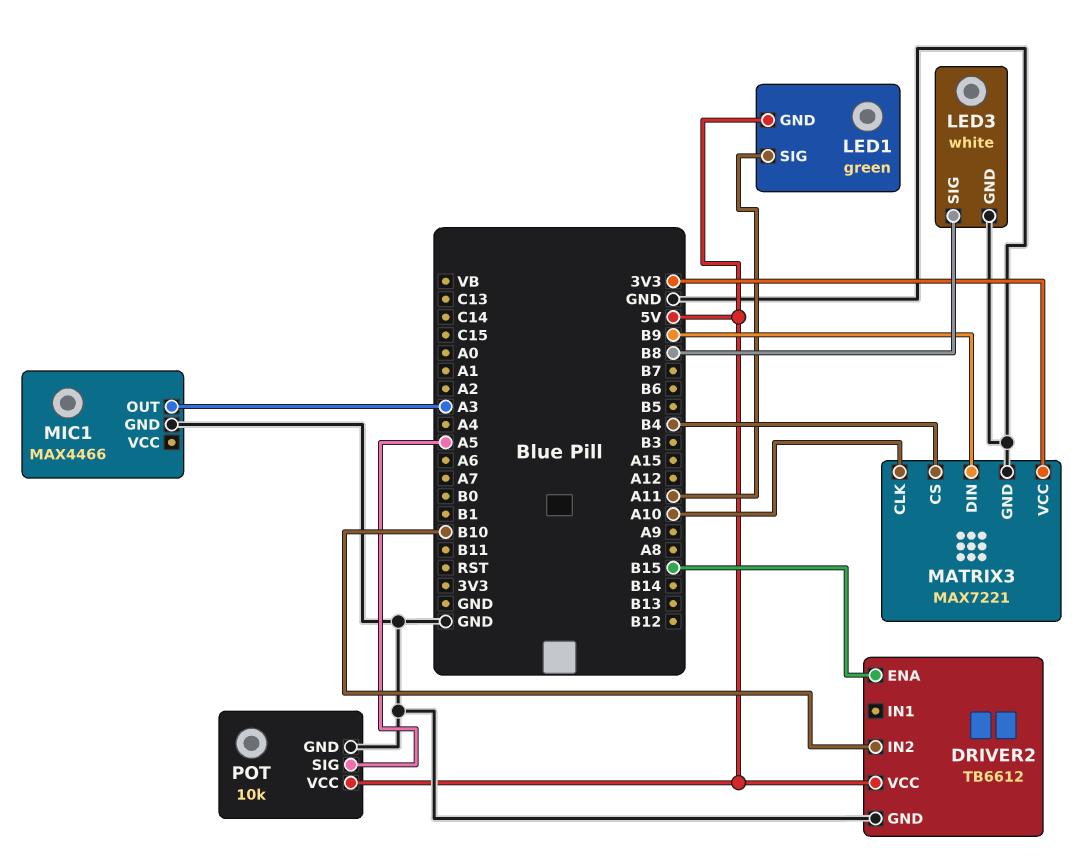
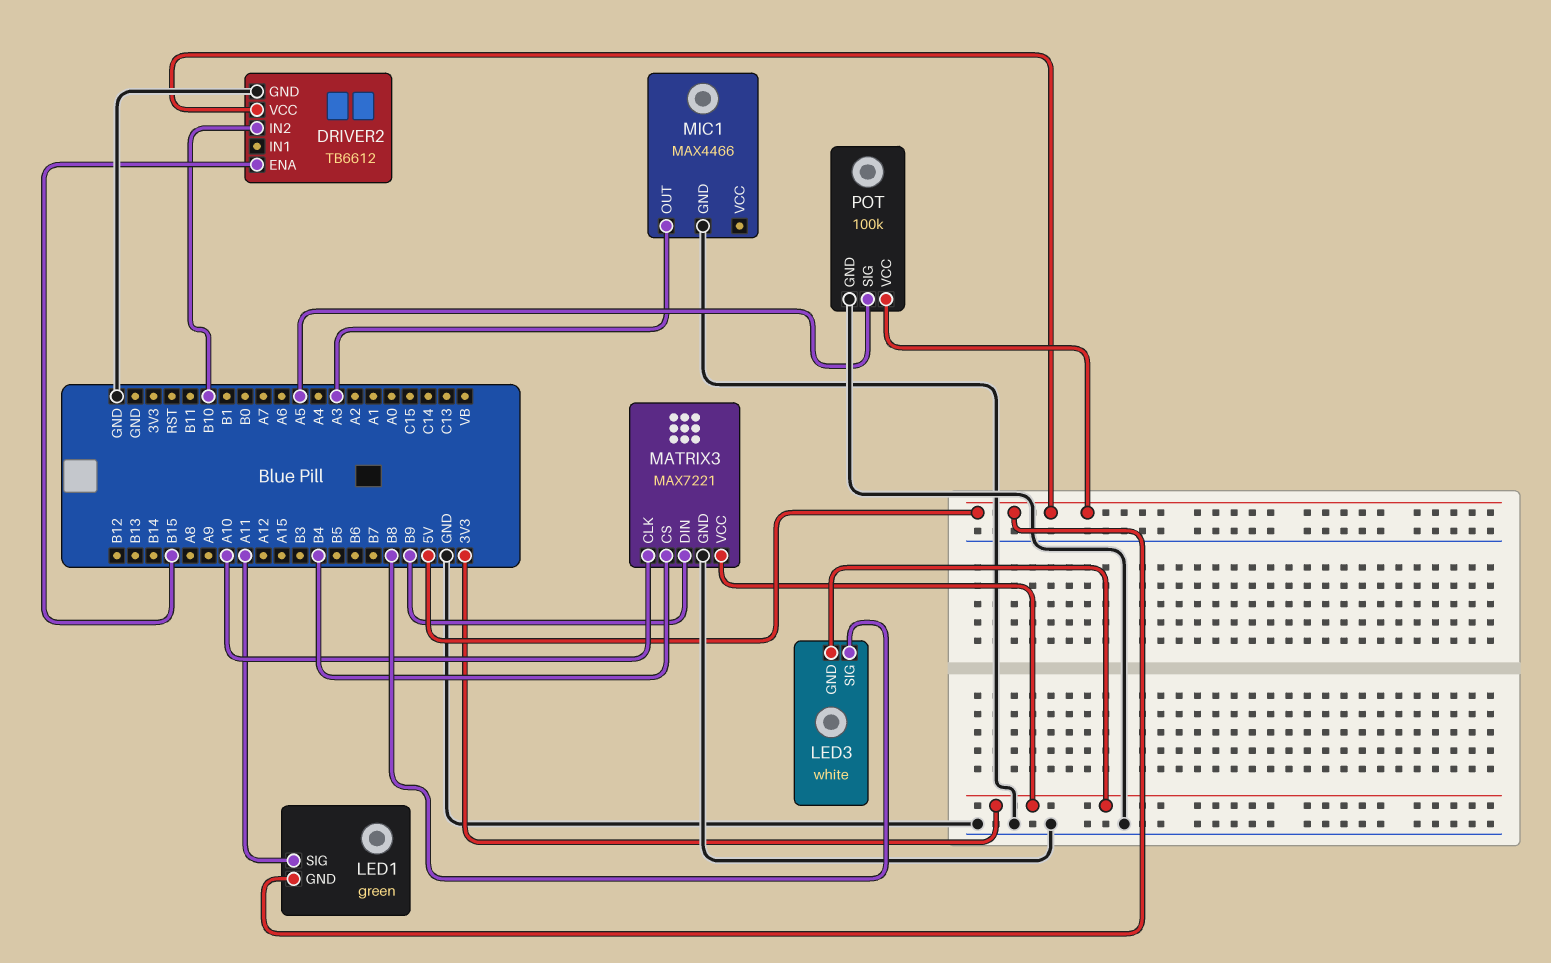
LED3 pin GND: GND -> 3V3
POT: 10k -> 100k

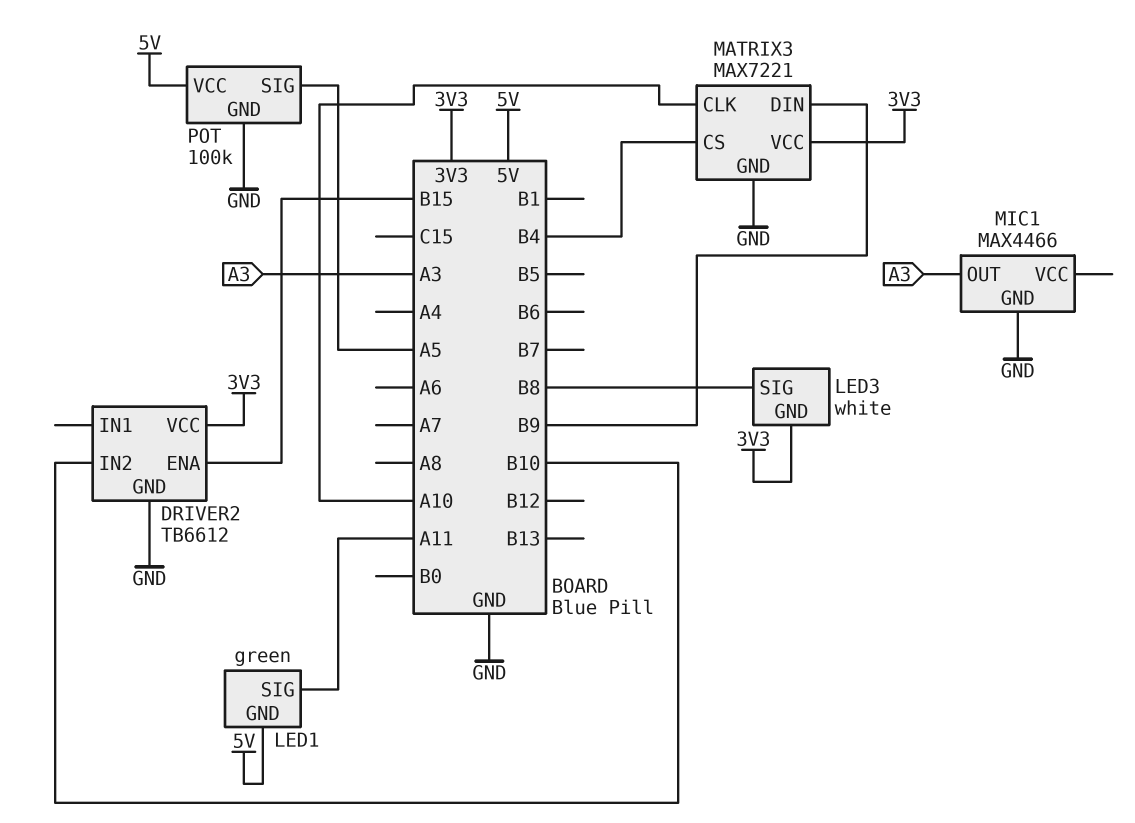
DRIVER2 pin VCC: 5V -> 3V3

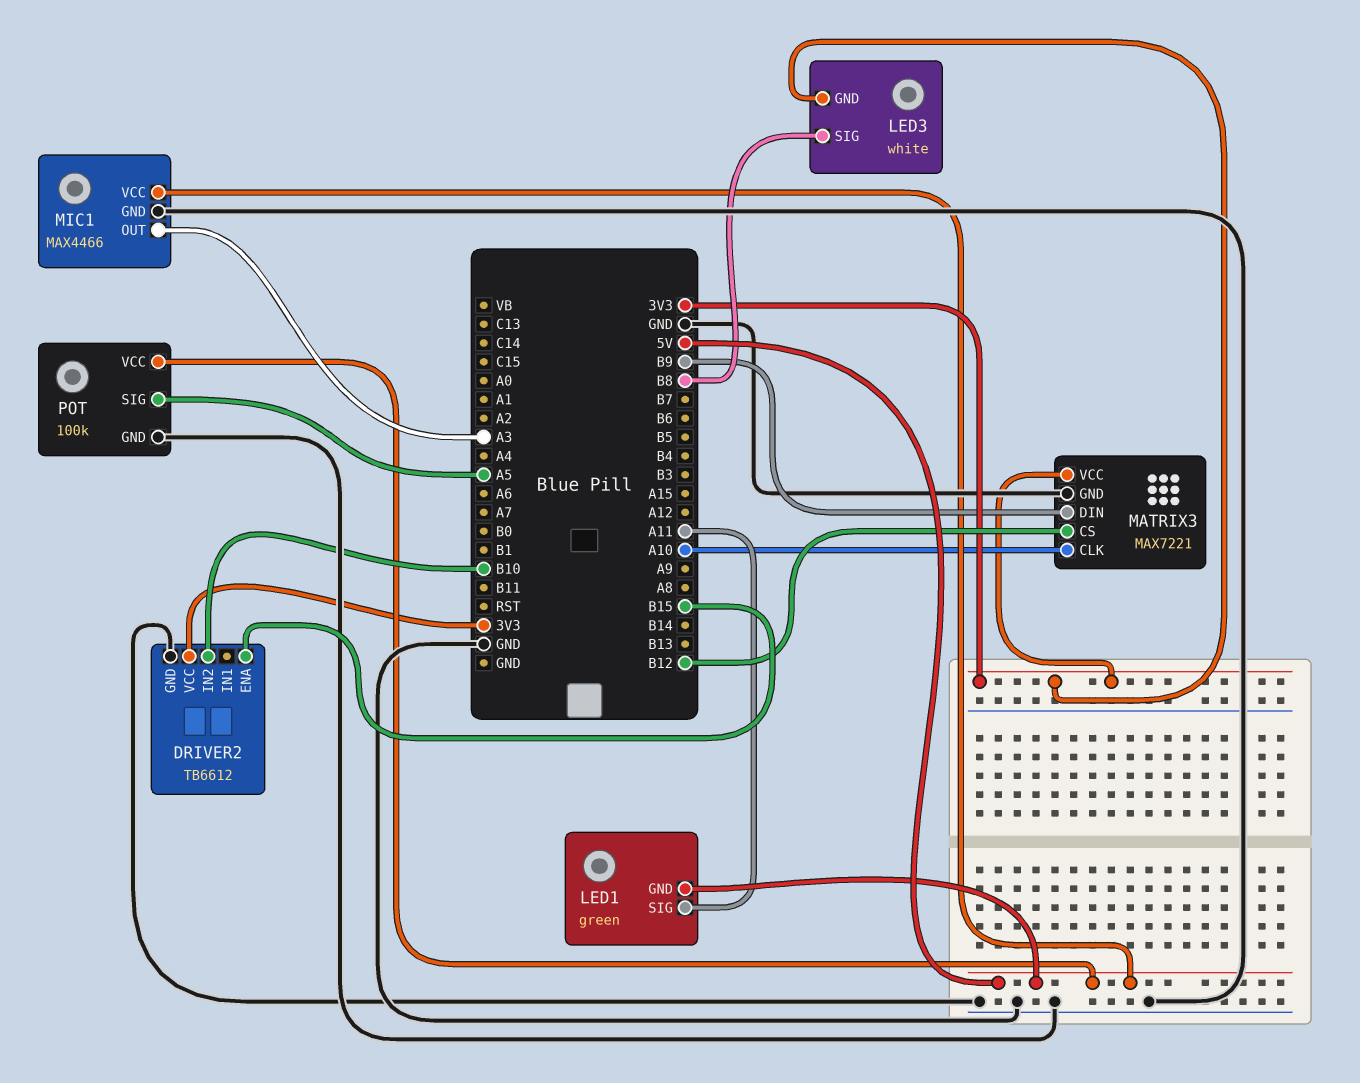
MATRIX3 pin CS: B4 -> B12
MIC1 pin VCC: none -> 5V

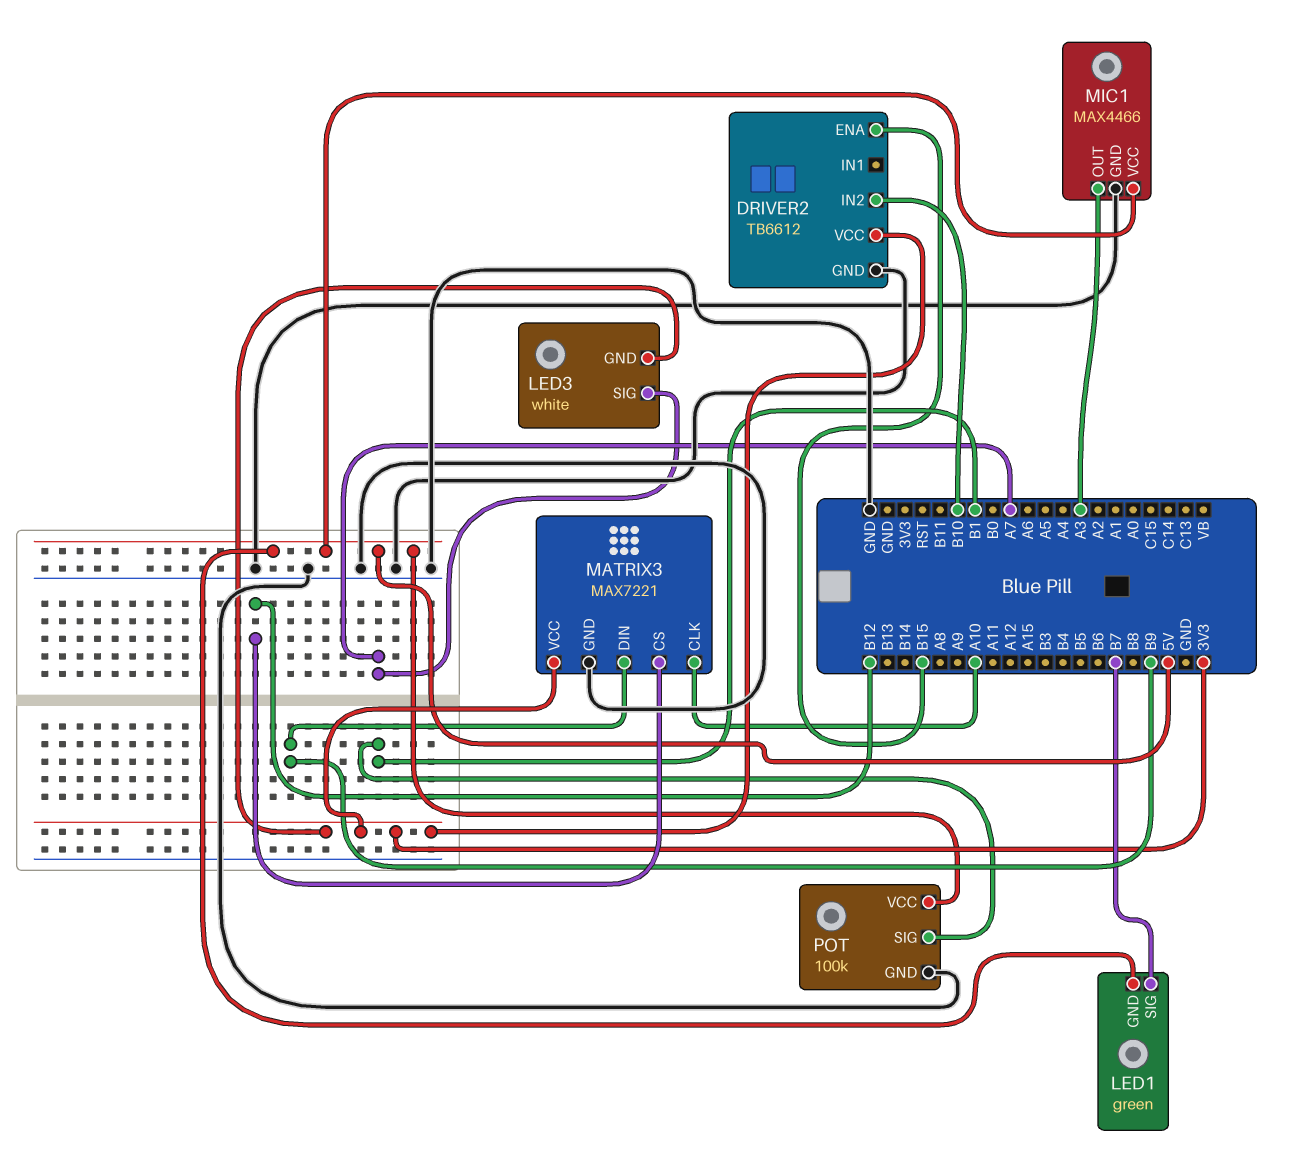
LED1 pin SIG: A11 -> B7
LED3 pin SIG: B8 -> A7
POT pin SIG: A5 -> B1

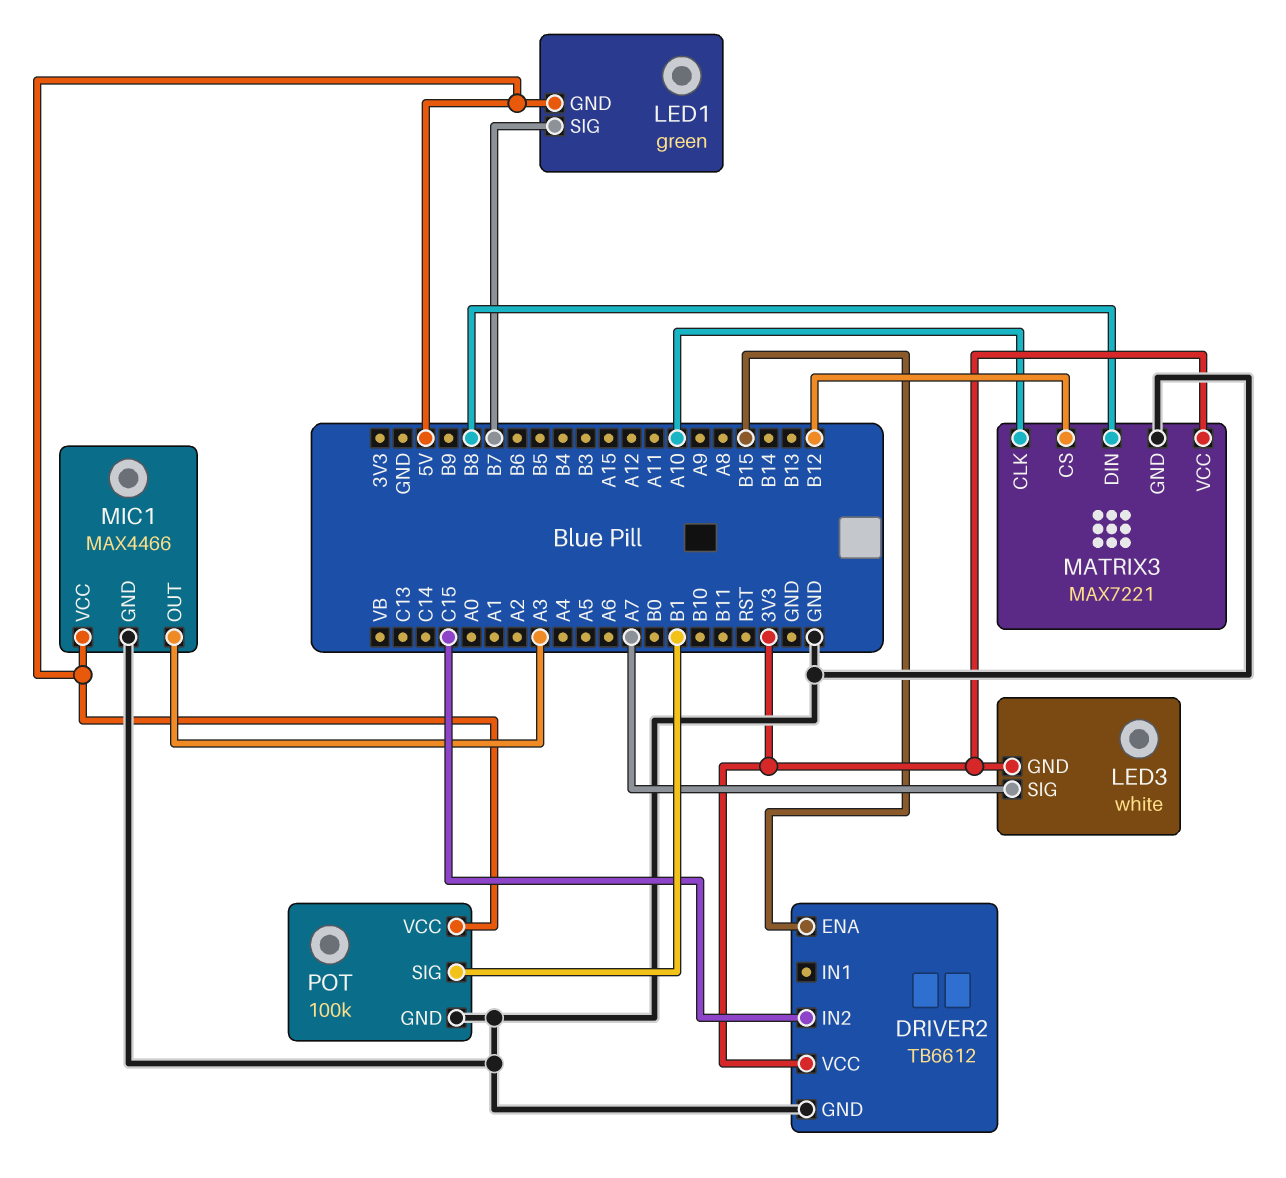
DRIVER2 pin IN2: B10 -> C15
MATRIX3 pin DIN: B9 -> B8

